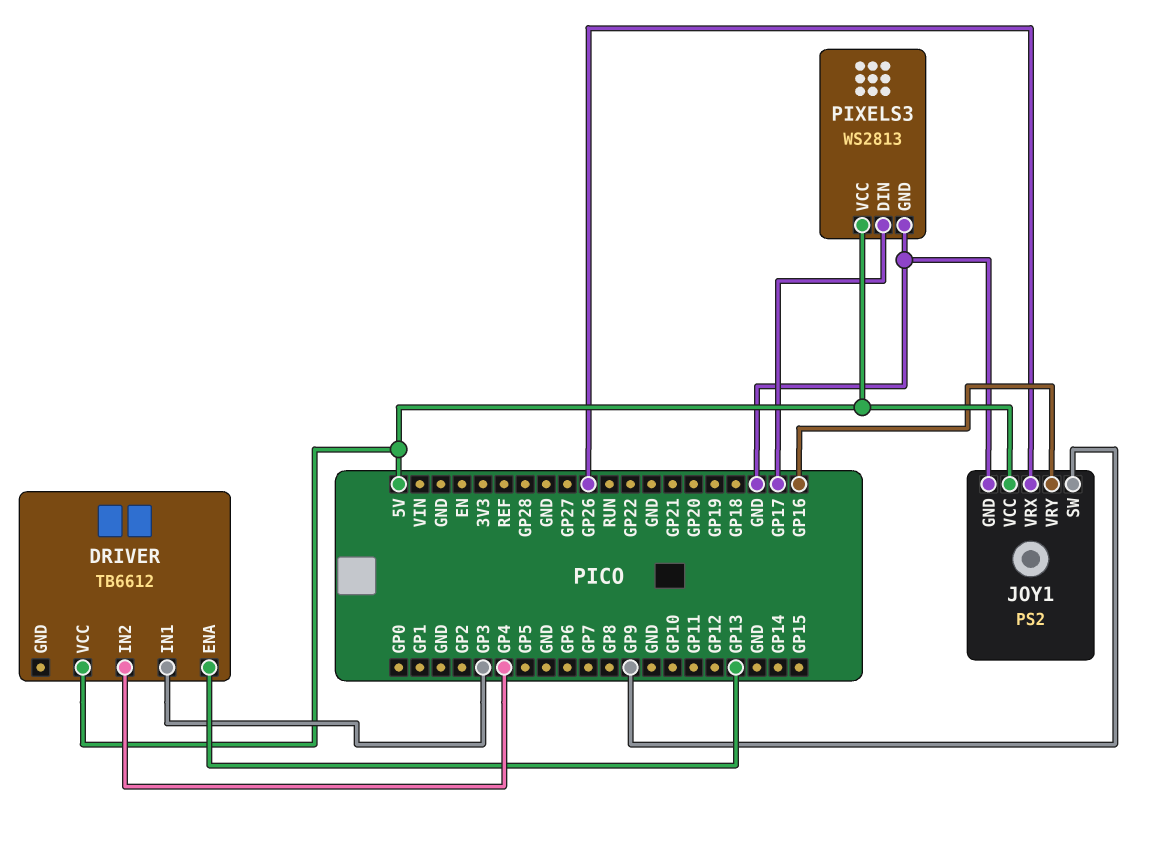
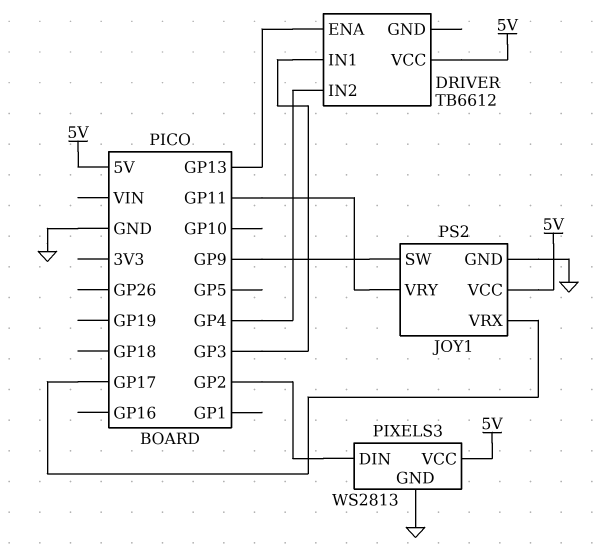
JOY1 pin VRX: GP26 -> GP17
JOY1 pin VRY: GP16 -> GP11
PIXELS3 pin DIN: GP17 -> GP2

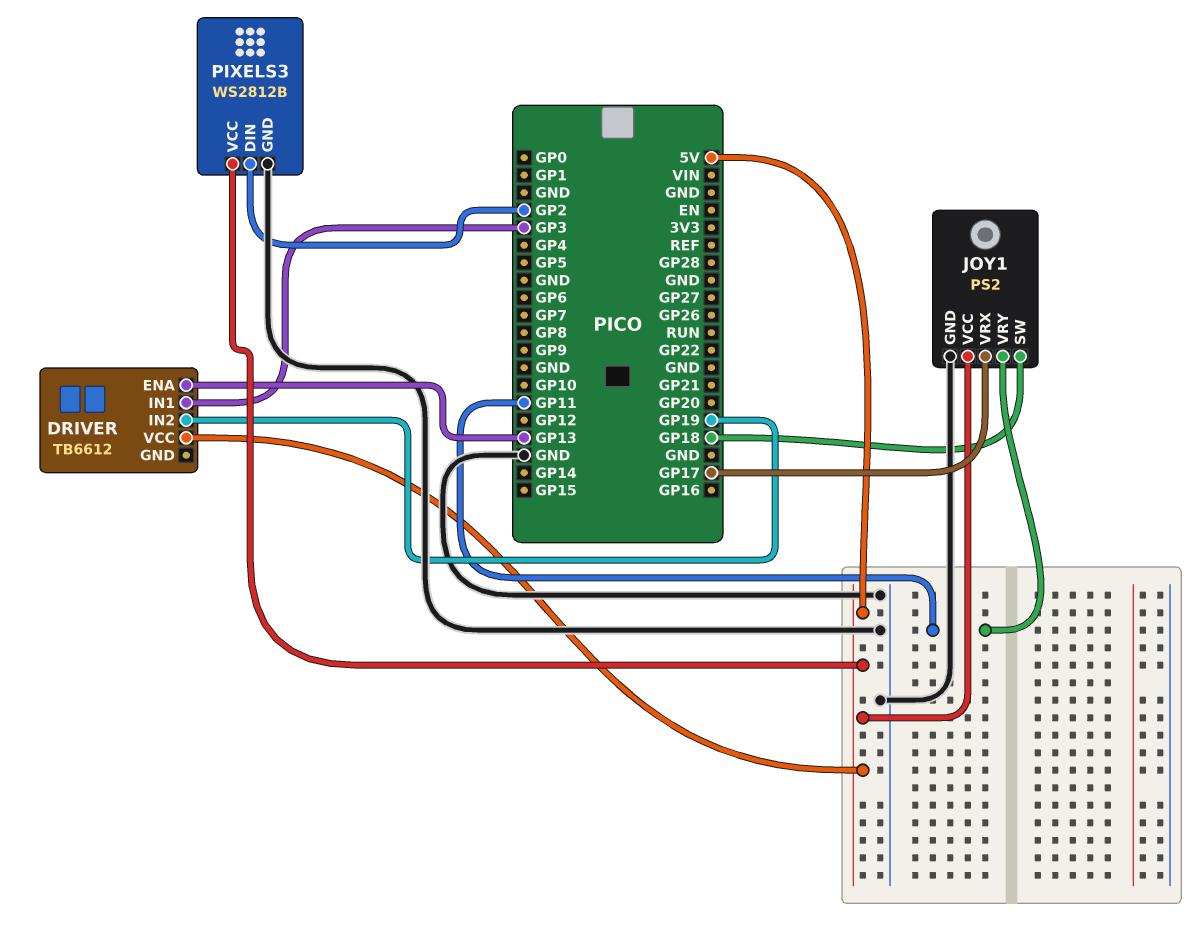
DRIVER pin IN2: GP4 -> GP19
JOY1 pin SW: GP9 -> GP18
PIXELS3: WS2813 -> WS2812B

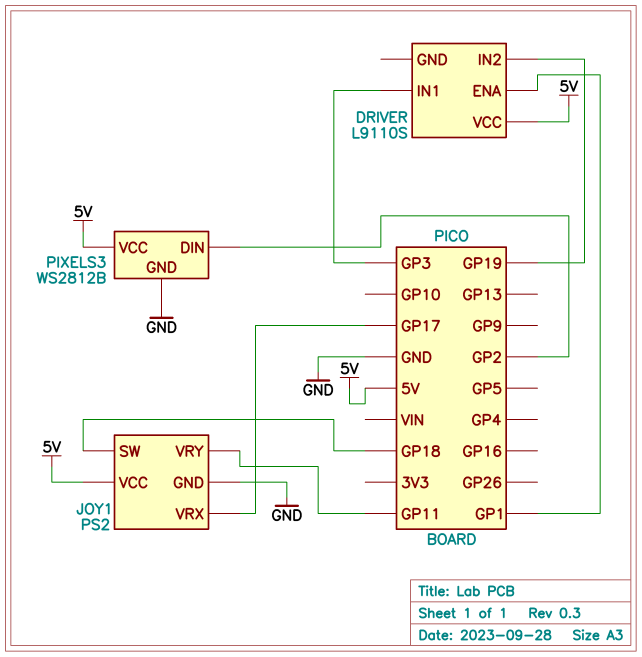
DRIVER: TB6612 -> L9110S
DRIVER pin ENA: GP13 -> GP1

